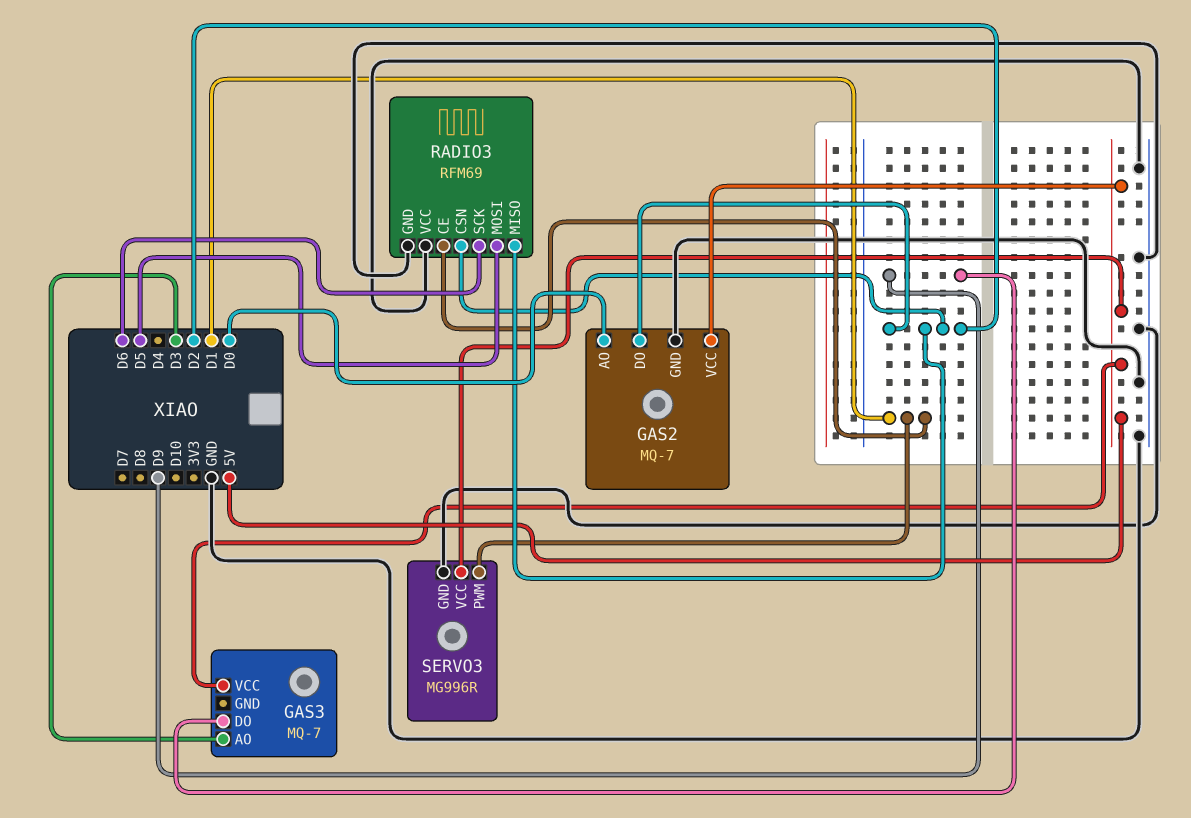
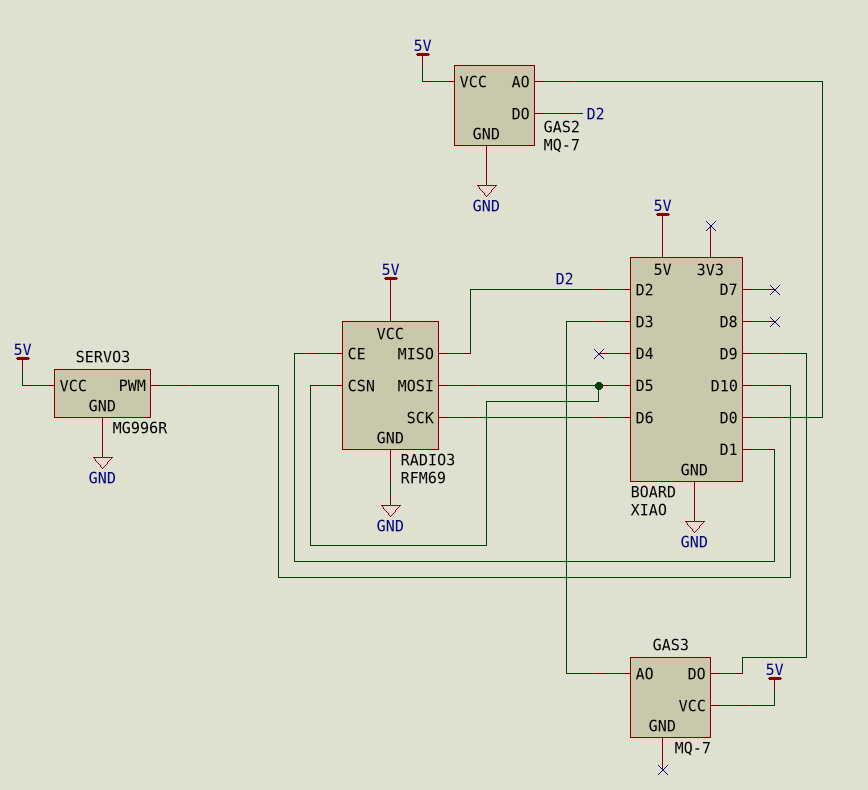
RADIO3 pin CSN: D2 -> D5
RADIO3 pin VCC: GND -> 5V
SERVO3 pin PWM: D1 -> D10

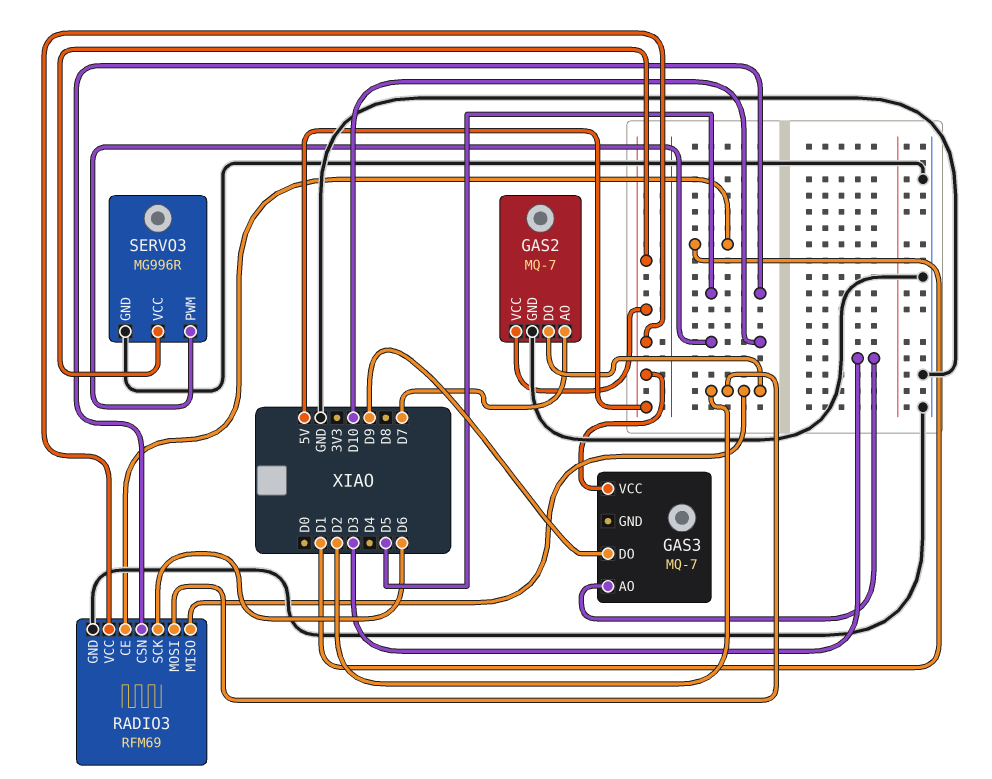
GAS2 pin AO: D0 -> D7
RADIO3 pin MOSI: D5 -> D2

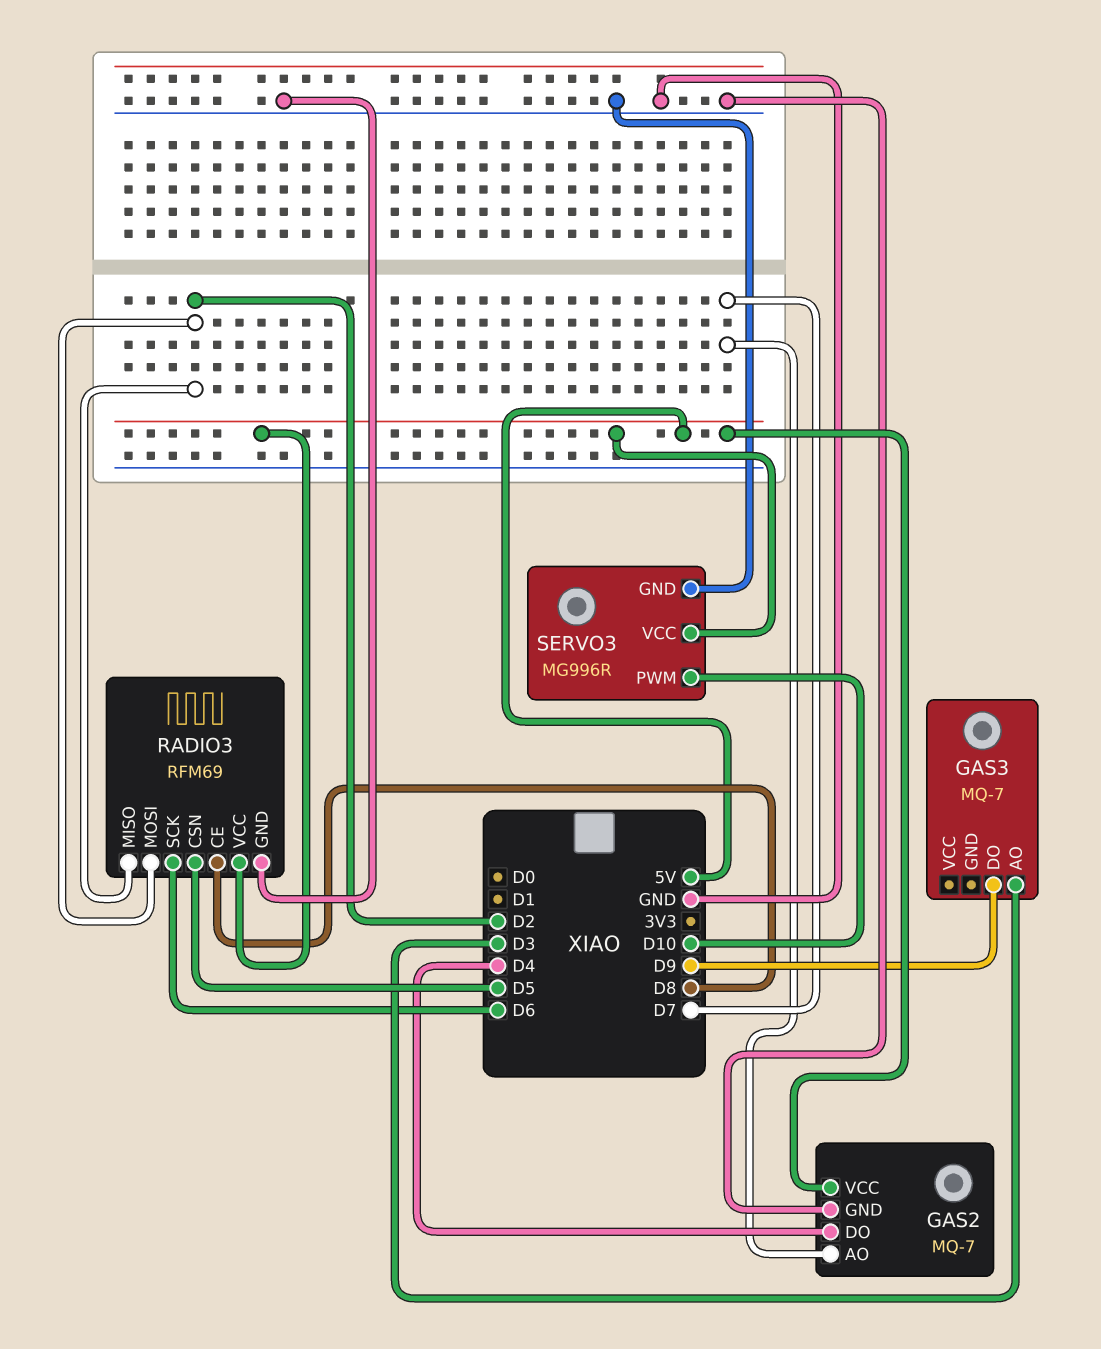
GAS2 pin DO: D2 -> D4
GAS3 pin VCC: 5V -> none
RADIO3 pin CE: D1 -> D8

